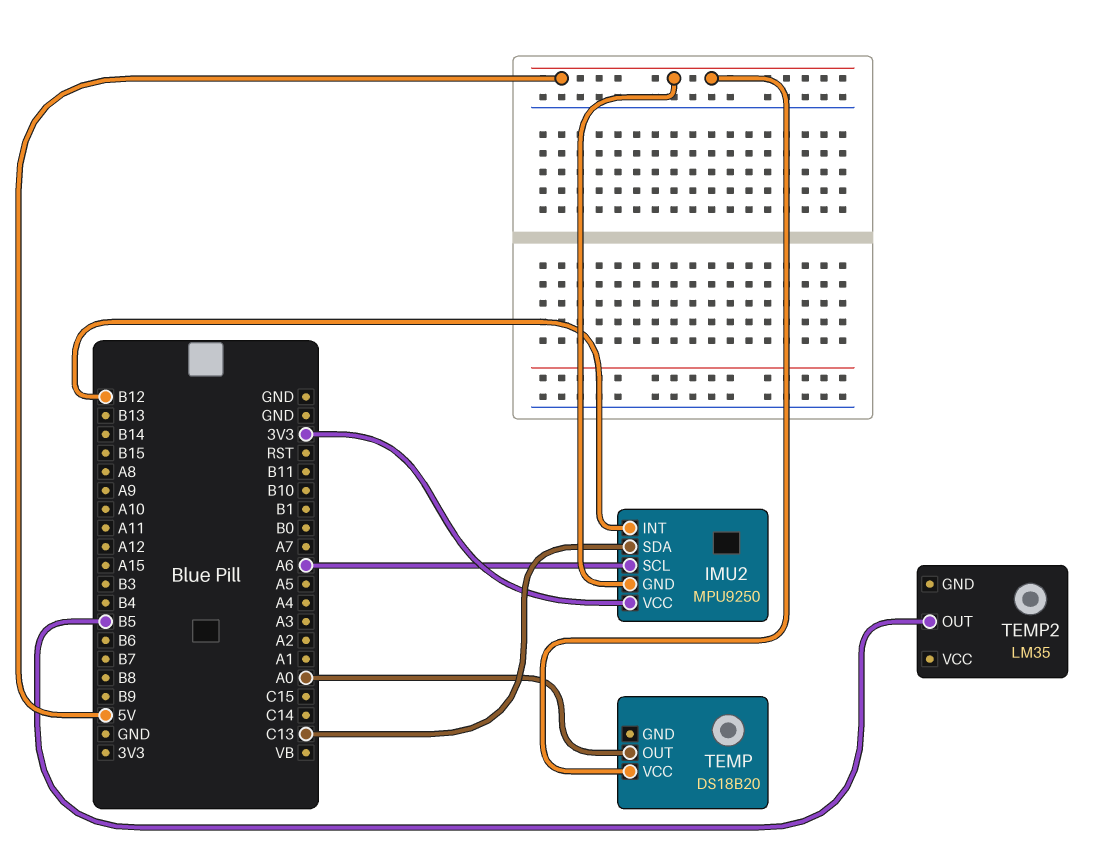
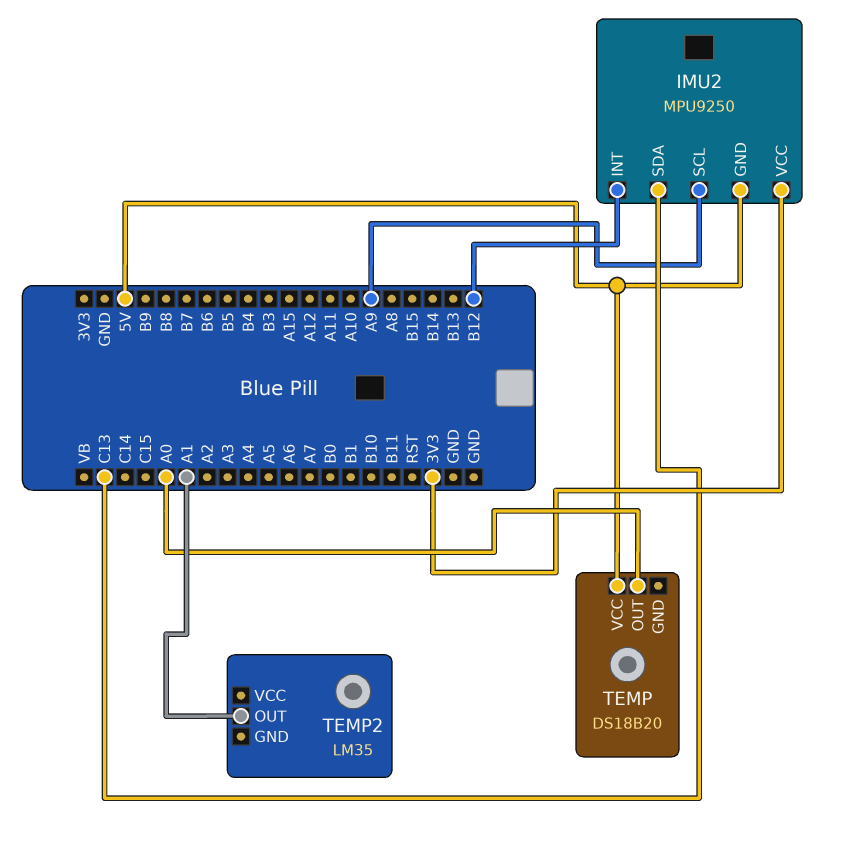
IMU2 pin SCL: A6 -> A9
TEMP2 pin OUT: B5 -> A1

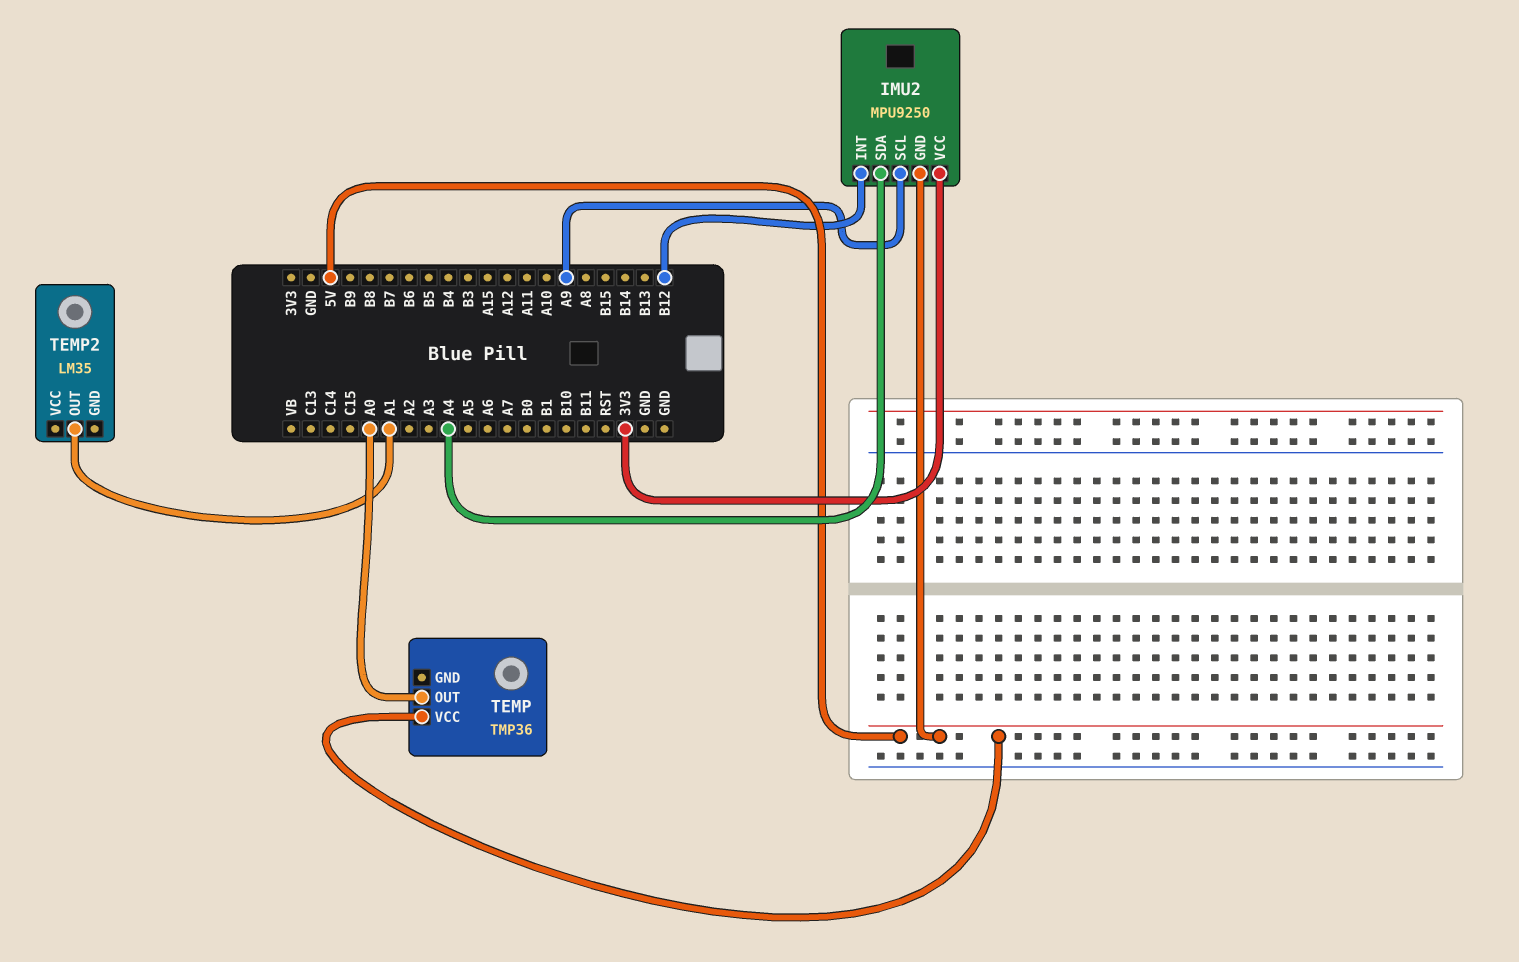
IMU2 pin SDA: C13 -> A4
TEMP: DS18B20 -> TMP36

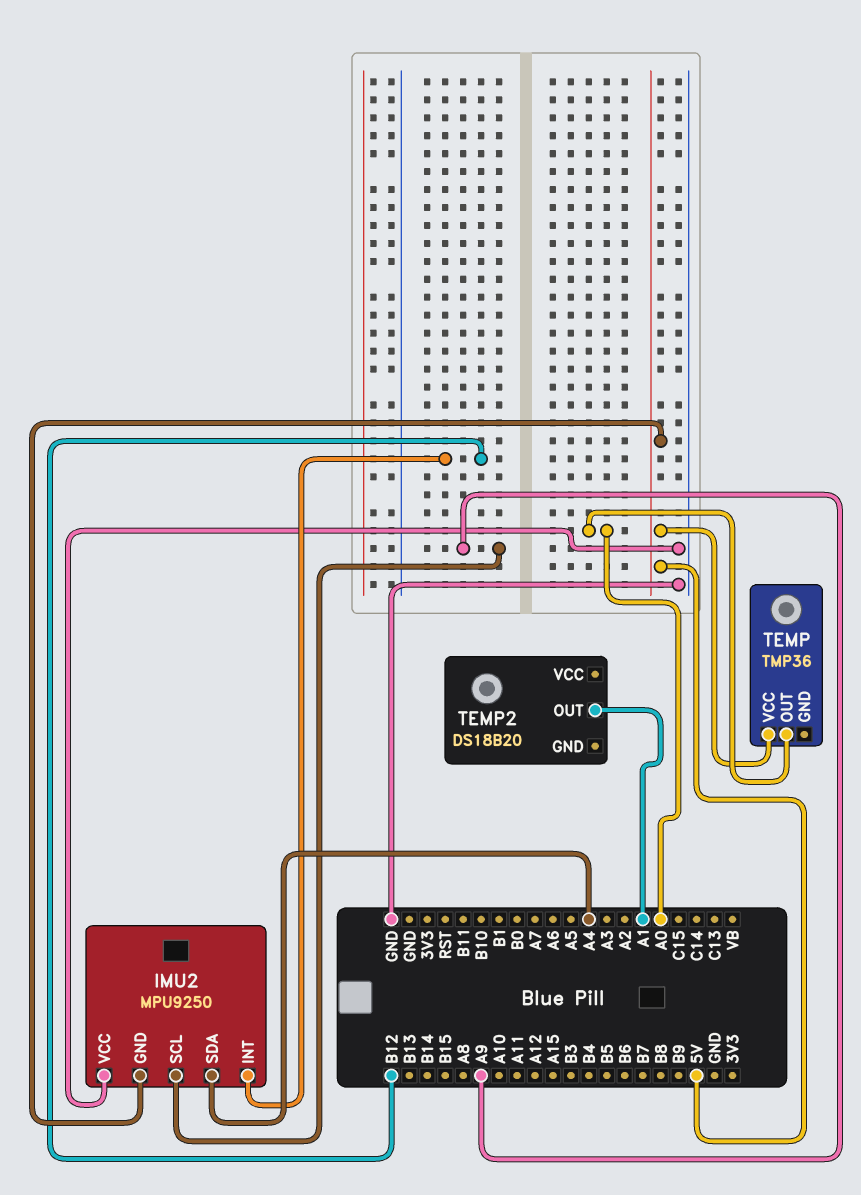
IMU2 pin VCC: 3V3 -> GND
TEMP2: LM35 -> DS18B20

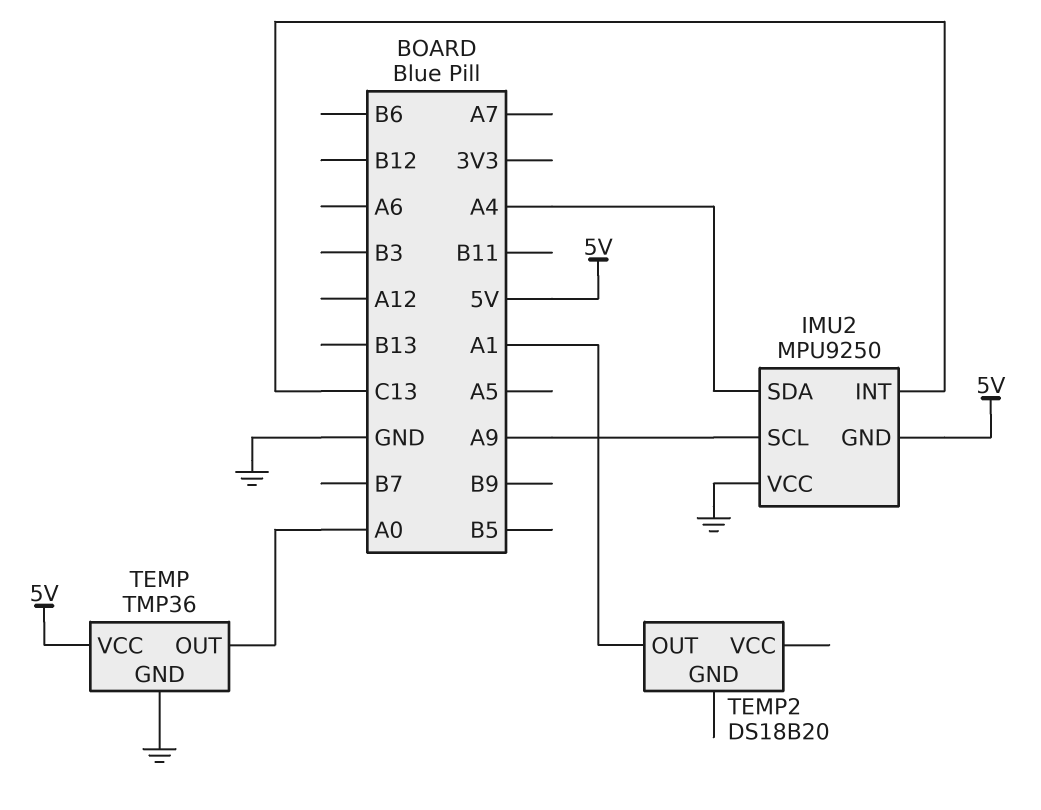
IMU2 pin INT: B12 -> C13
TEMP pin GND: none -> GND

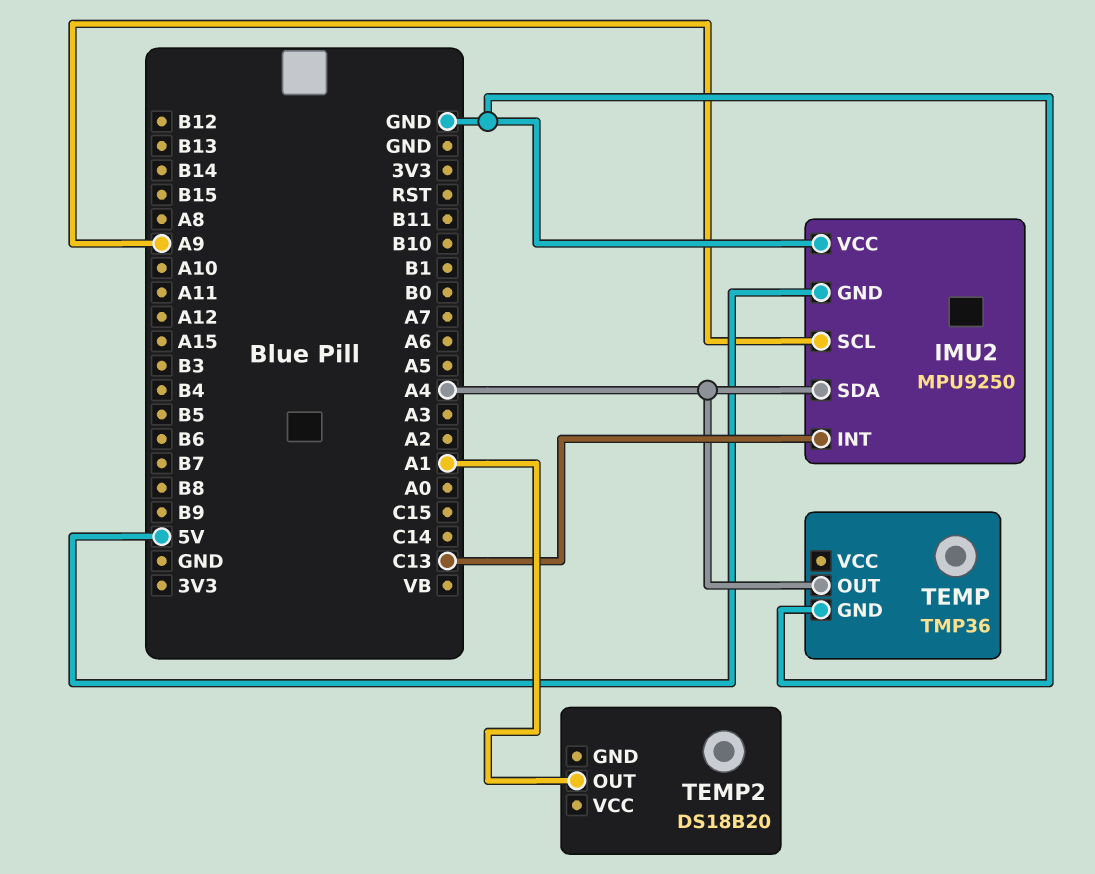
TEMP pin OUT: A0 -> A4
TEMP pin VCC: 5V -> none

